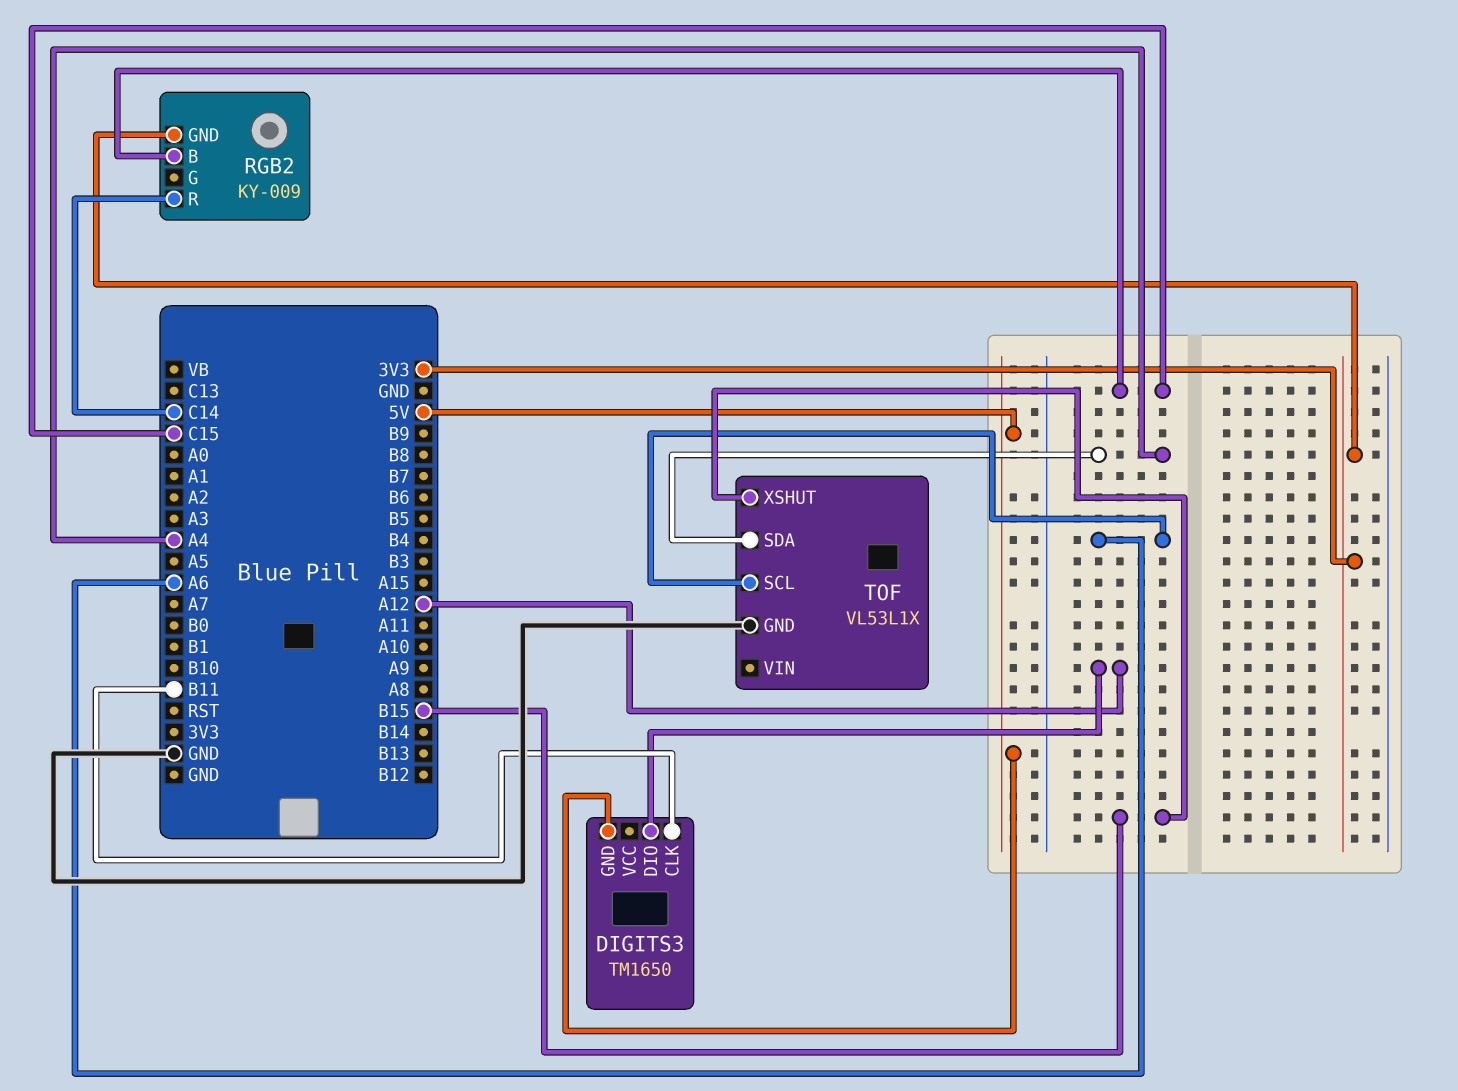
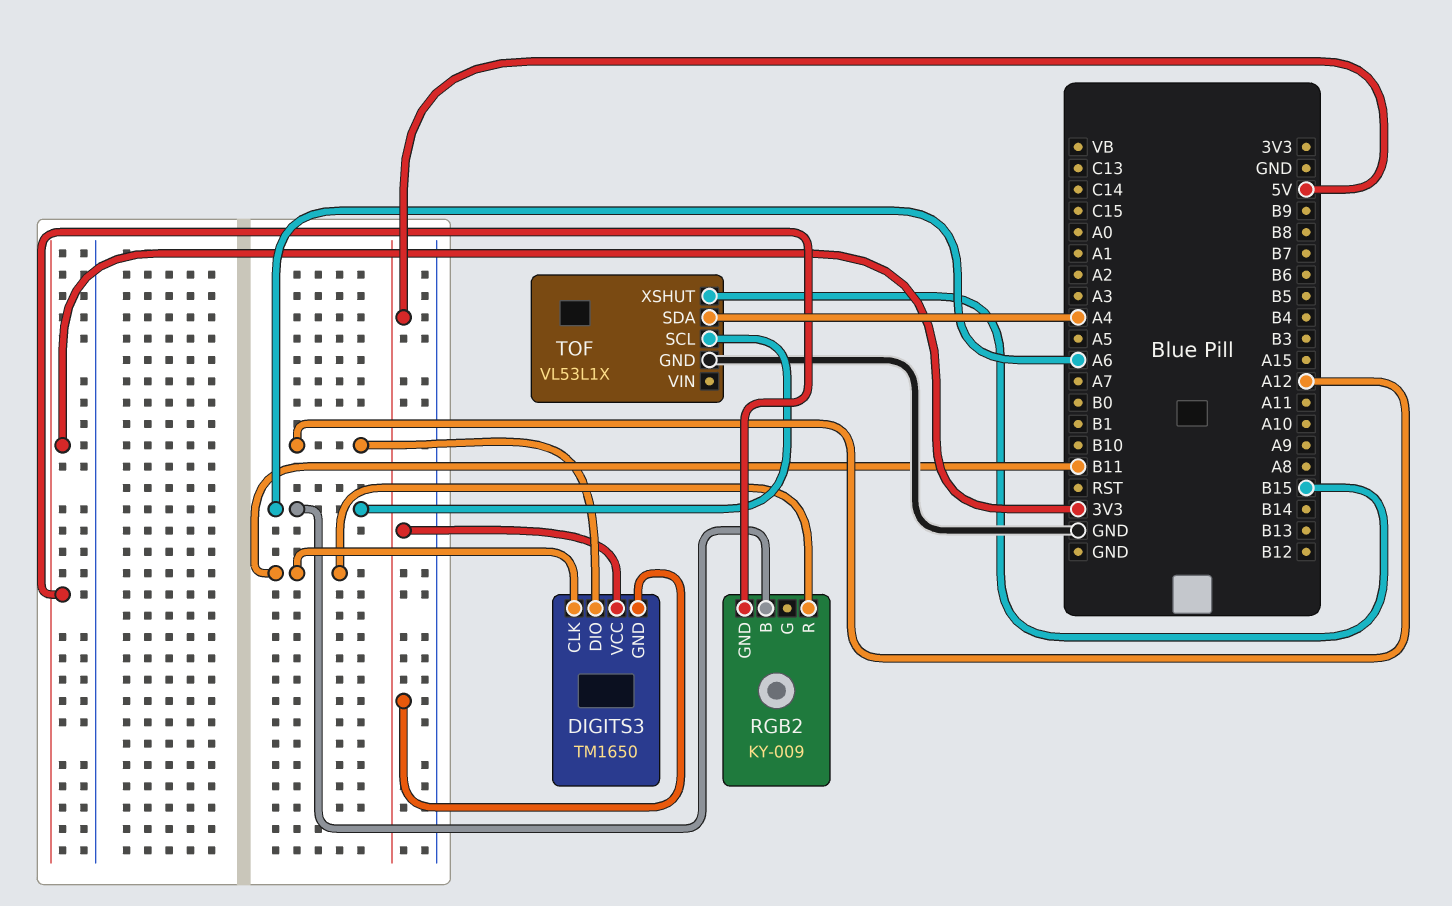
DIGITS3 pin VCC: none -> 5V
RGB2 pin B: C15 -> A6
RGB2 pin R: C14 -> B11

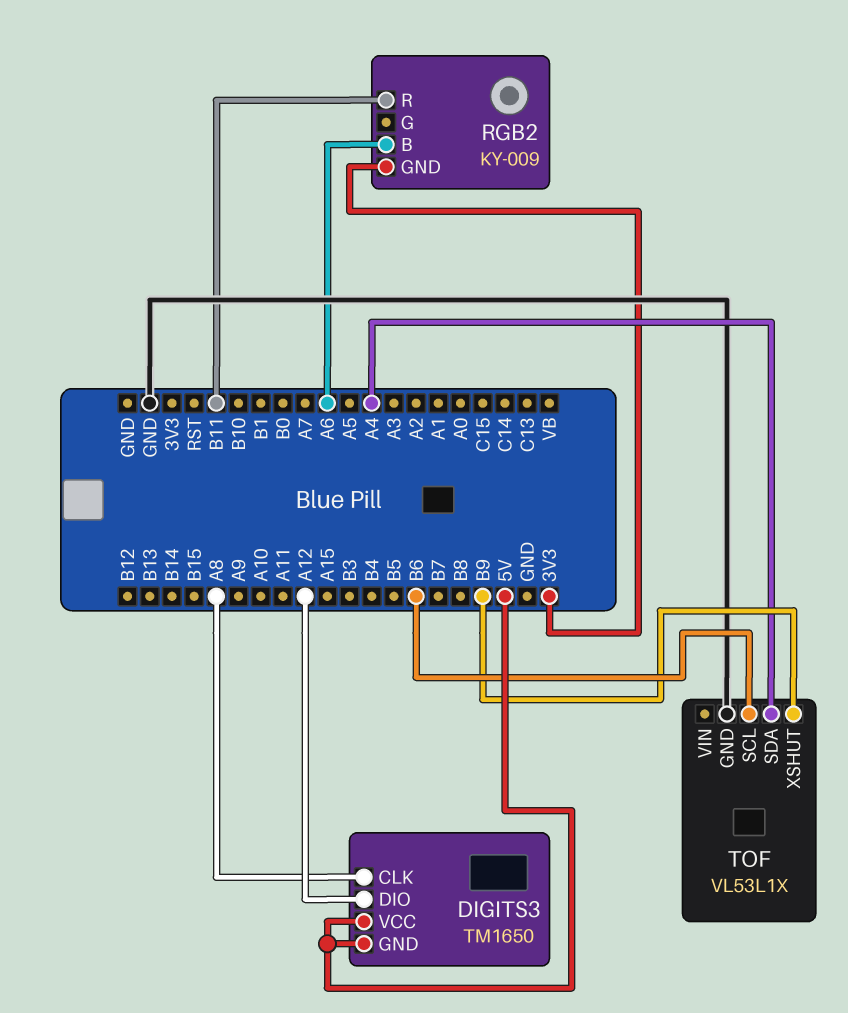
DIGITS3 pin CLK: B11 -> A8
TOF pin SCL: A6 -> B6
TOF pin XSHUT: B15 -> B9

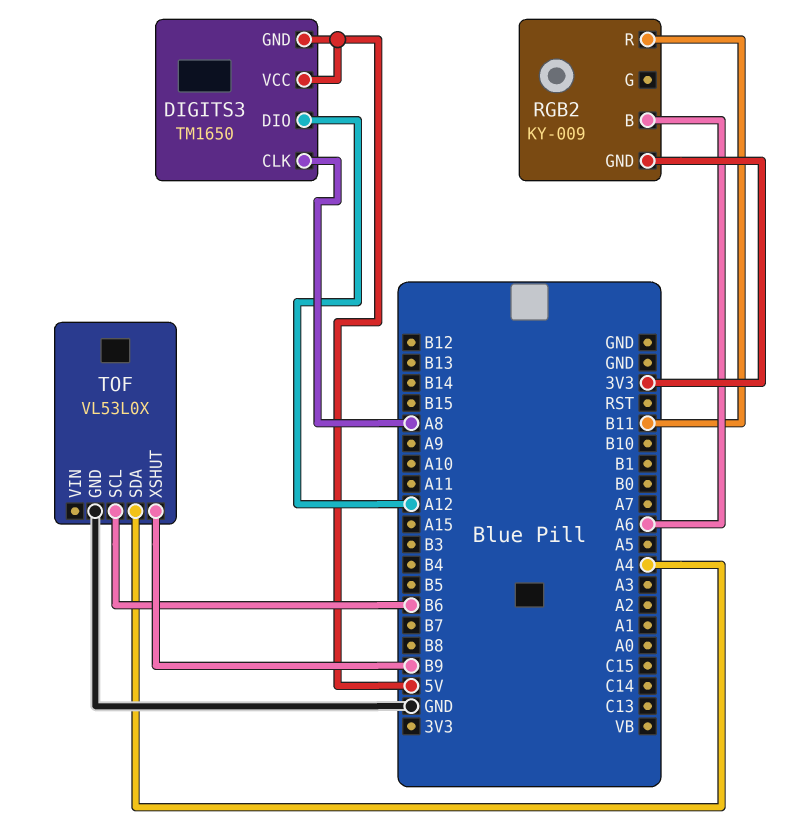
TOF: VL53L1X -> VL53L0X

